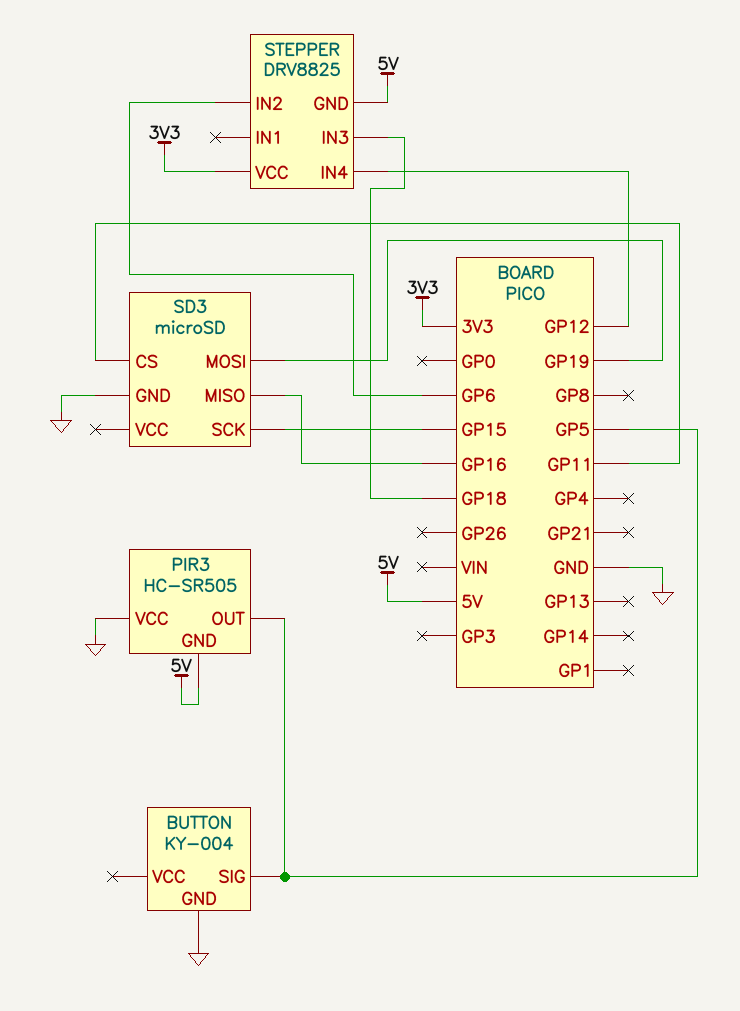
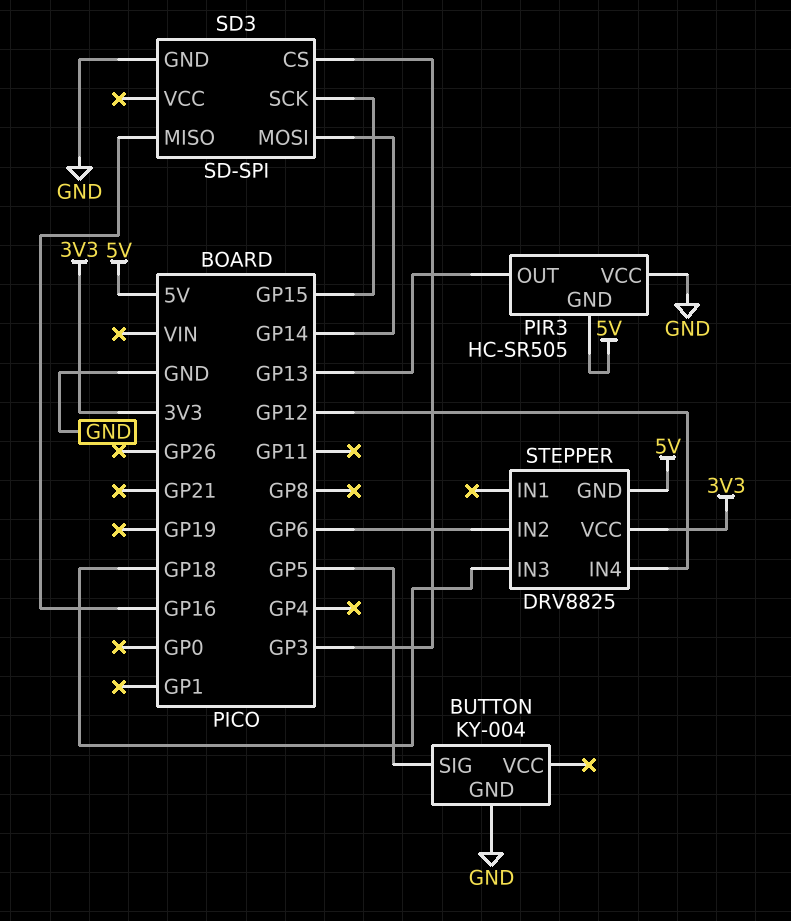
PIR3 pin OUT: GP5 -> GP13
SD3: microSD -> SD-SPI
SD3 pin CS: GP11 -> GP3
SD3 pin MOSI: GP19 -> GP14

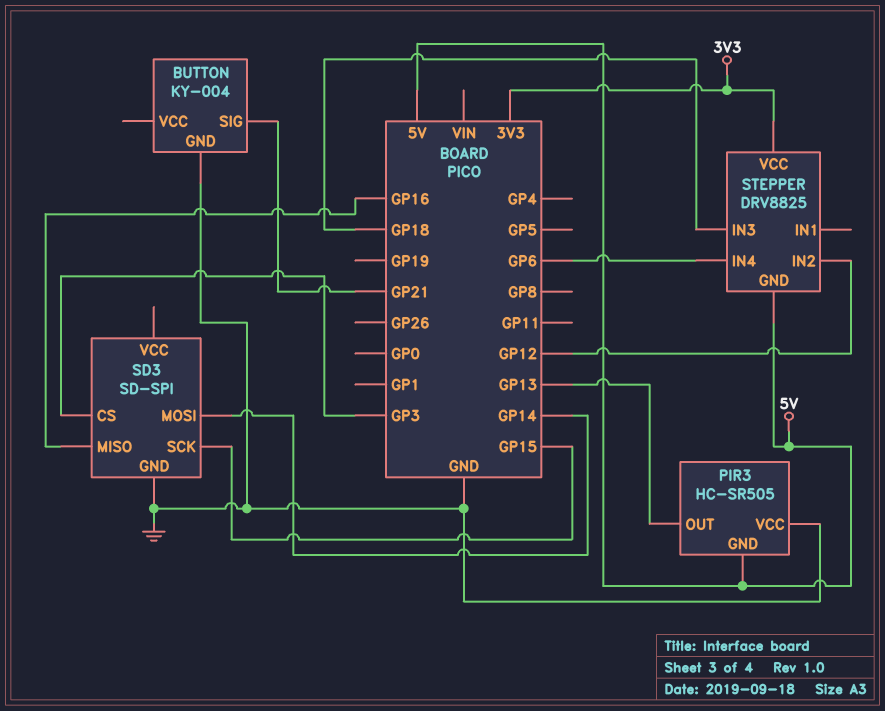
BUTTON pin SIG: GP5 -> GP21
STEPPER pin IN2: GP6 -> GP12
STEPPER pin IN4: GP12 -> GP6

